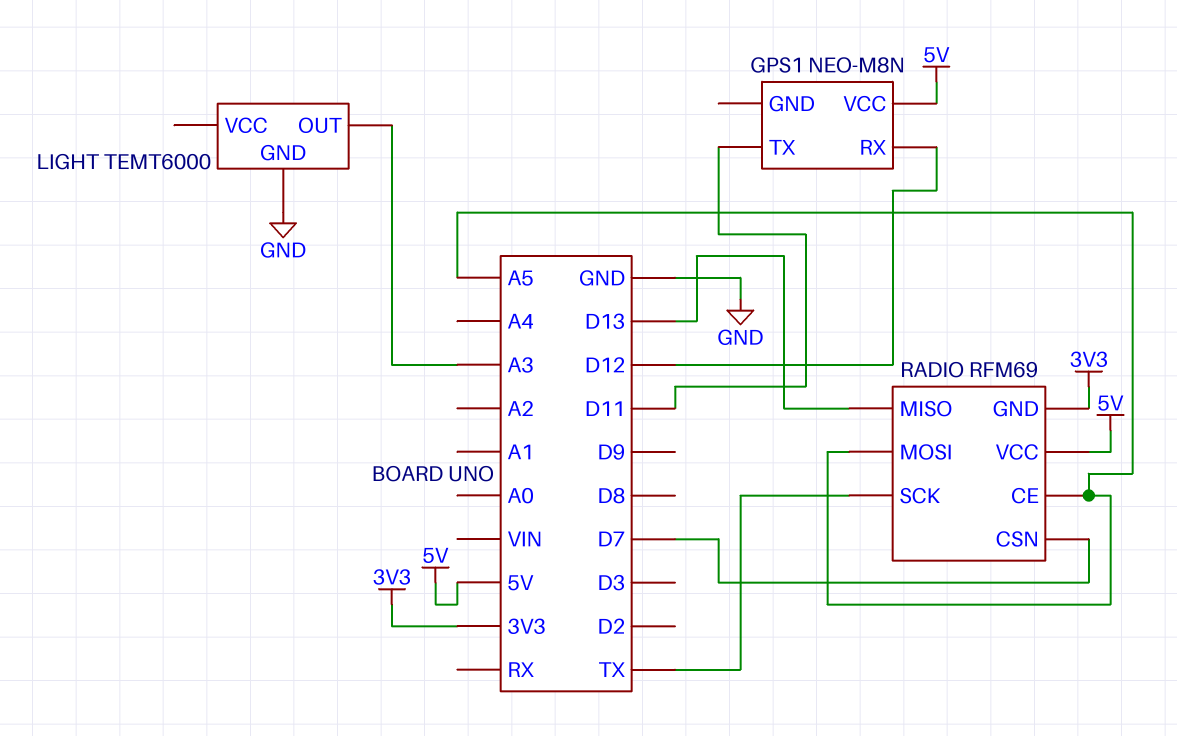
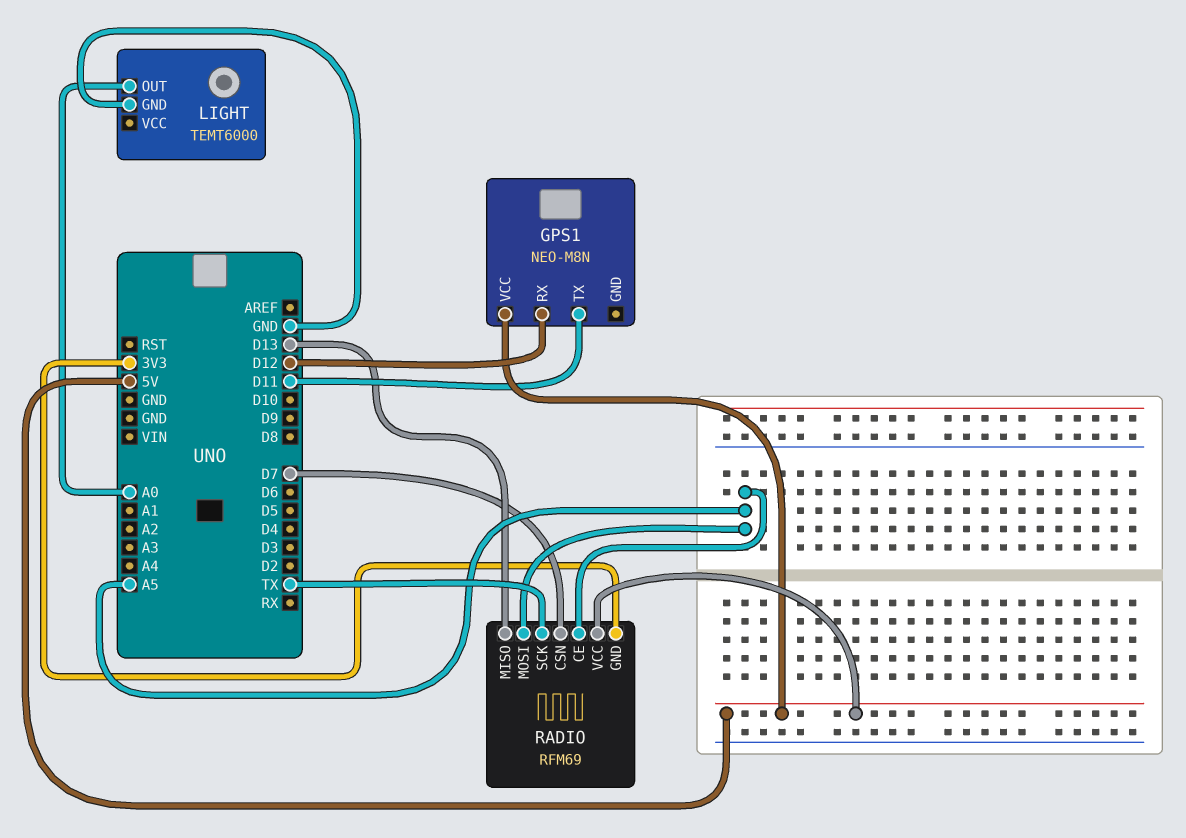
LIGHT pin OUT: A3 -> A0

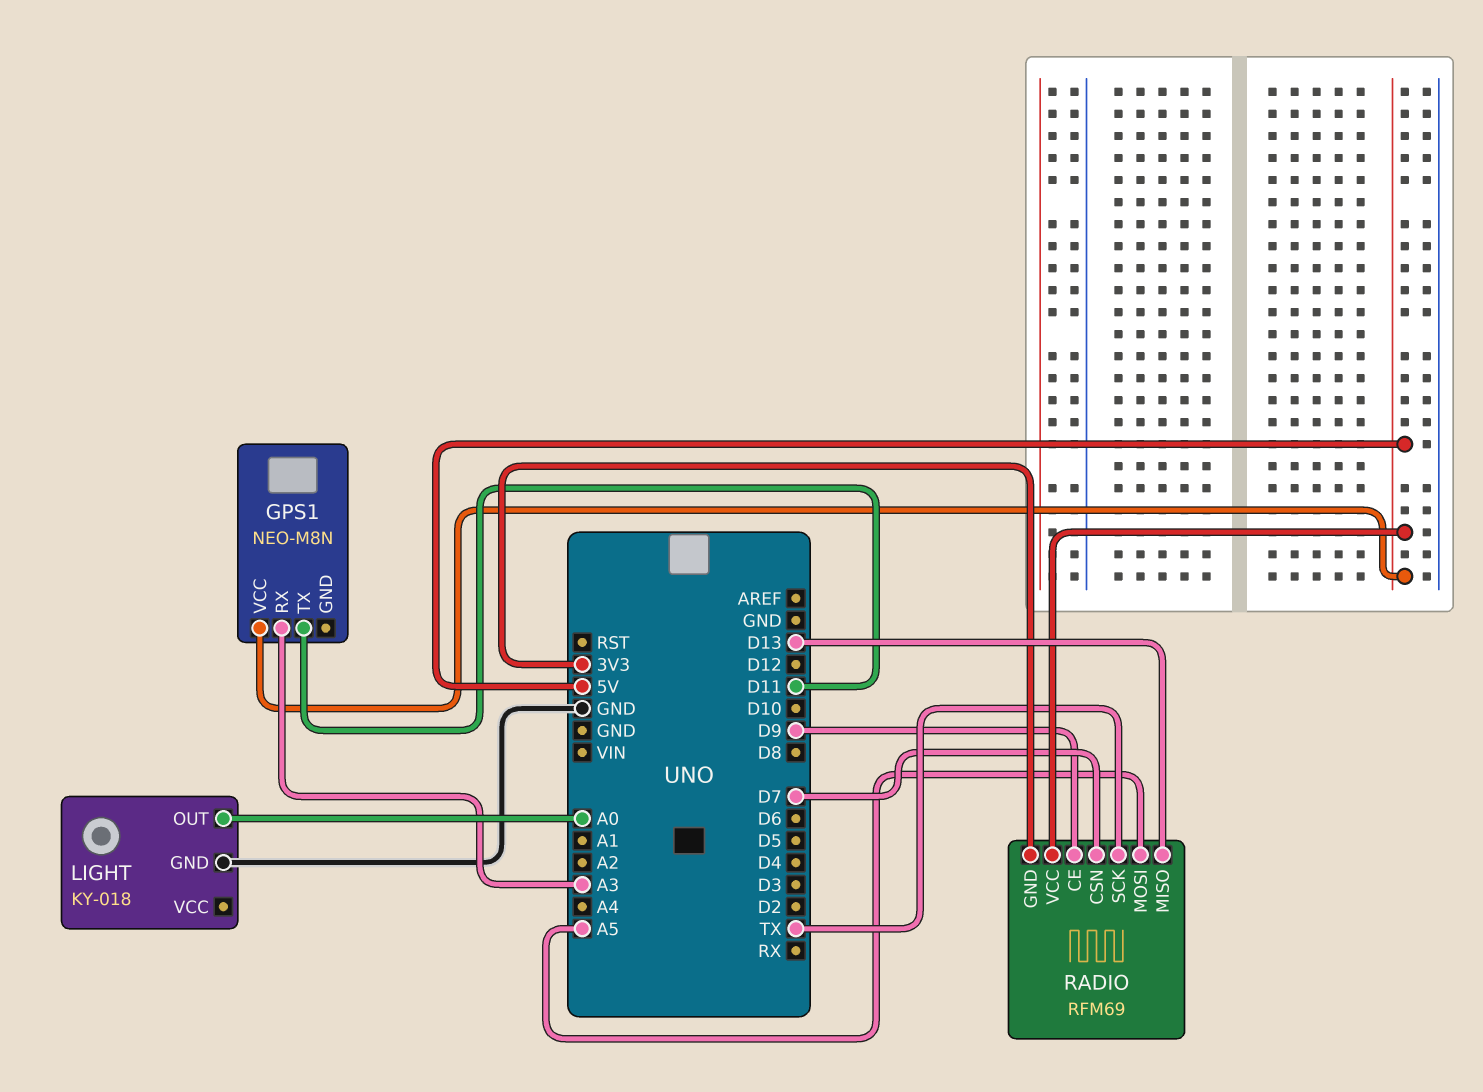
GPS1 pin RX: D12 -> A3
LIGHT: TEMT6000 -> KY-018
RADIO pin CE: A5 -> D9

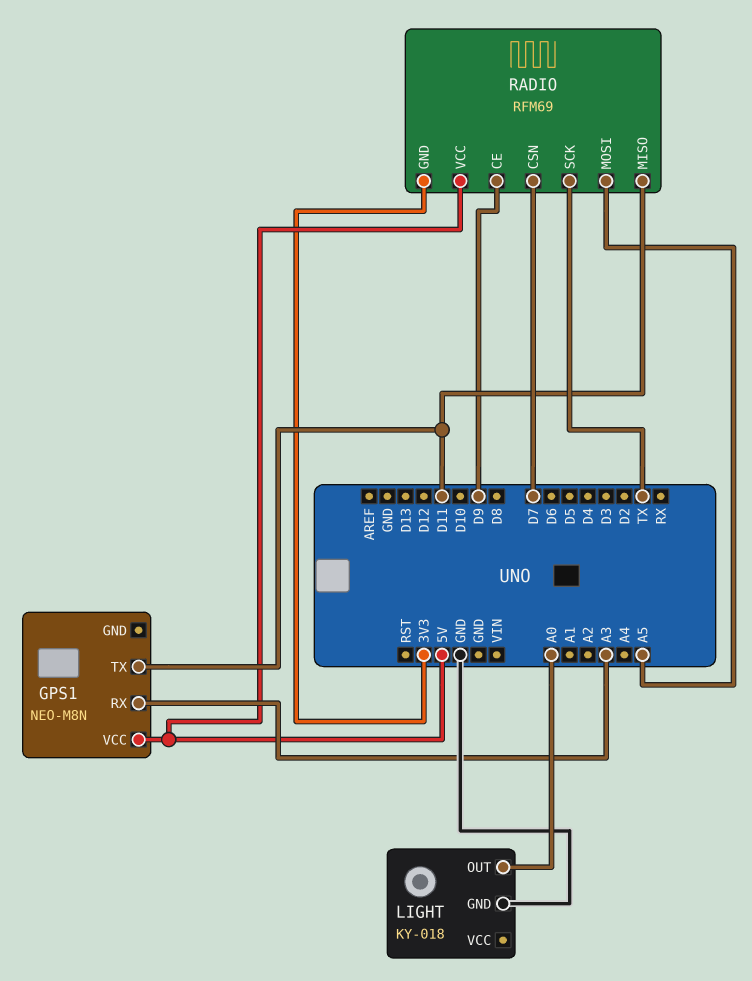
RADIO pin MISO: D13 -> D11

